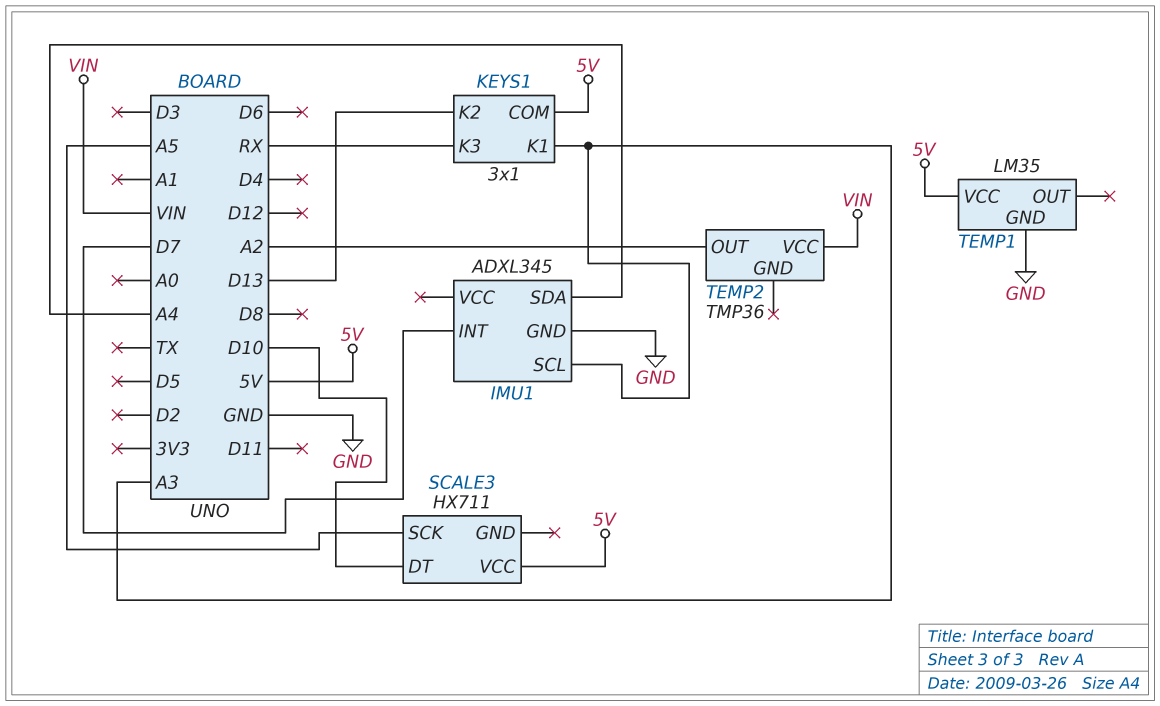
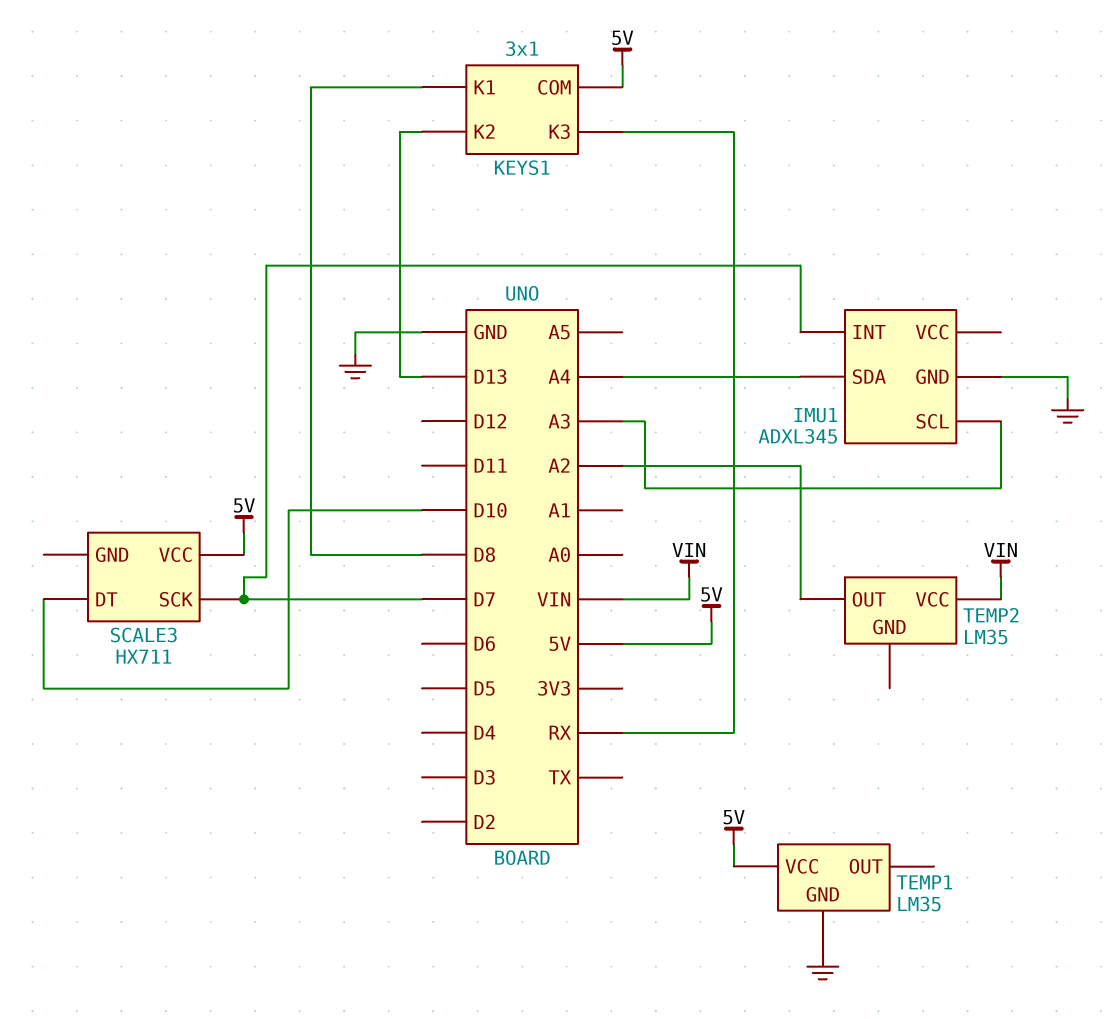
KEYS1 pin K1: A3 -> D8
SCALE3 pin SCK: A5 -> D7
TEMP2: TMP36 -> LM35

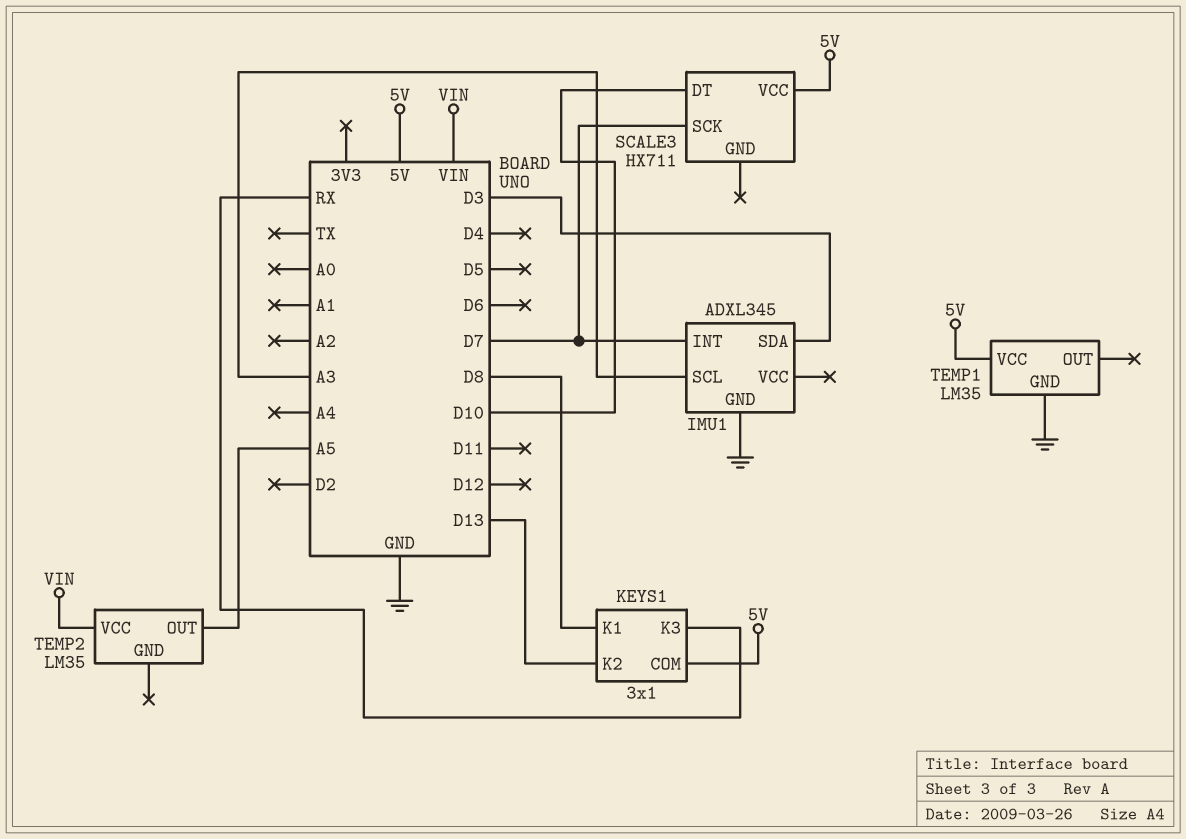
IMU1 pin SDA: A4 -> D3
TEMP2 pin OUT: A2 -> A5

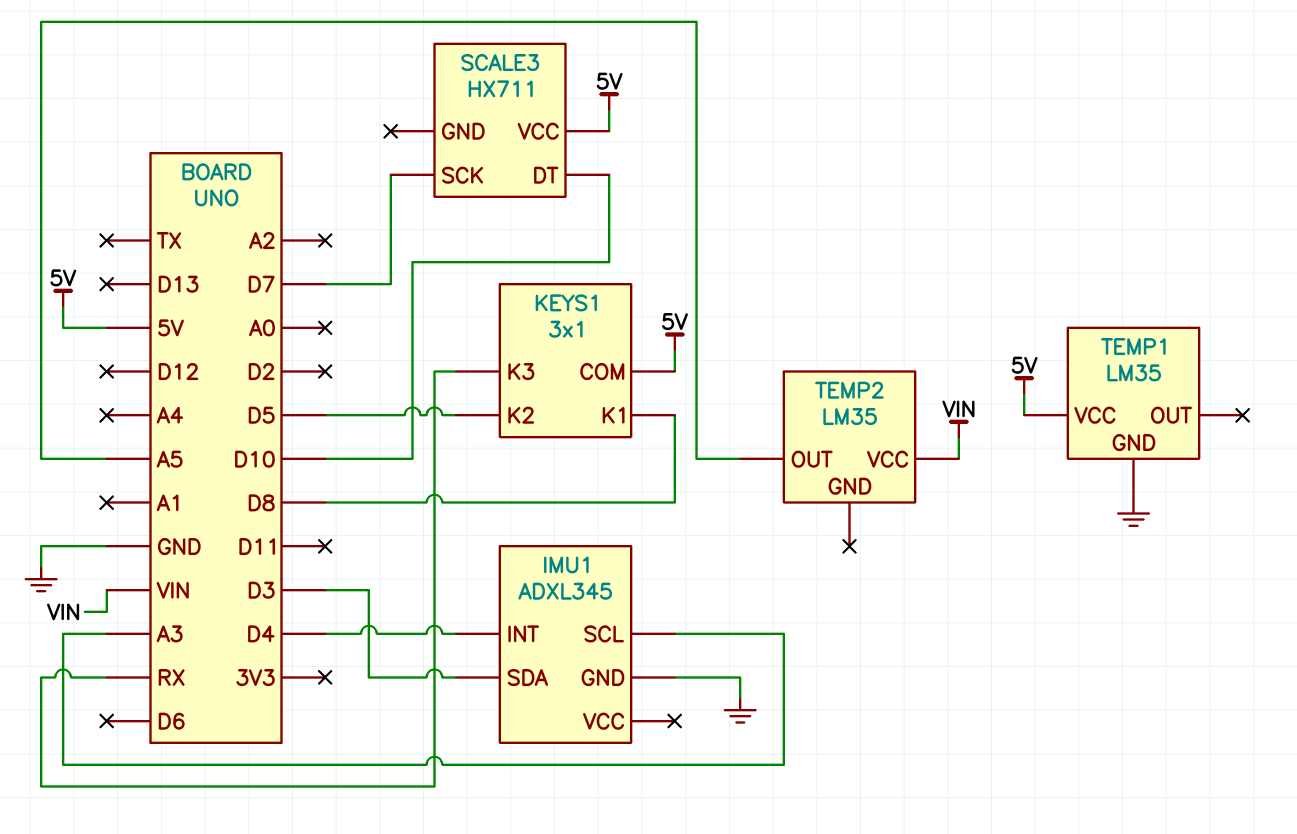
IMU1 pin INT: D7 -> D4
KEYS1 pin K2: D13 -> D5

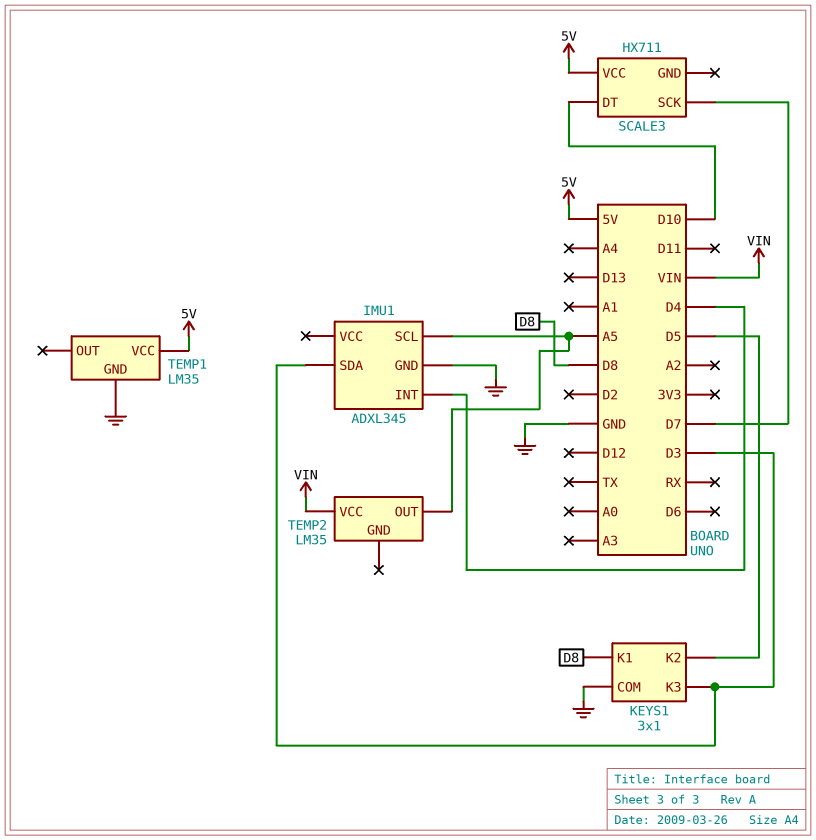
IMU1 pin SCL: A3 -> A5
KEYS1 pin COM: 5V -> GND
KEYS1 pin K3: RX -> D3

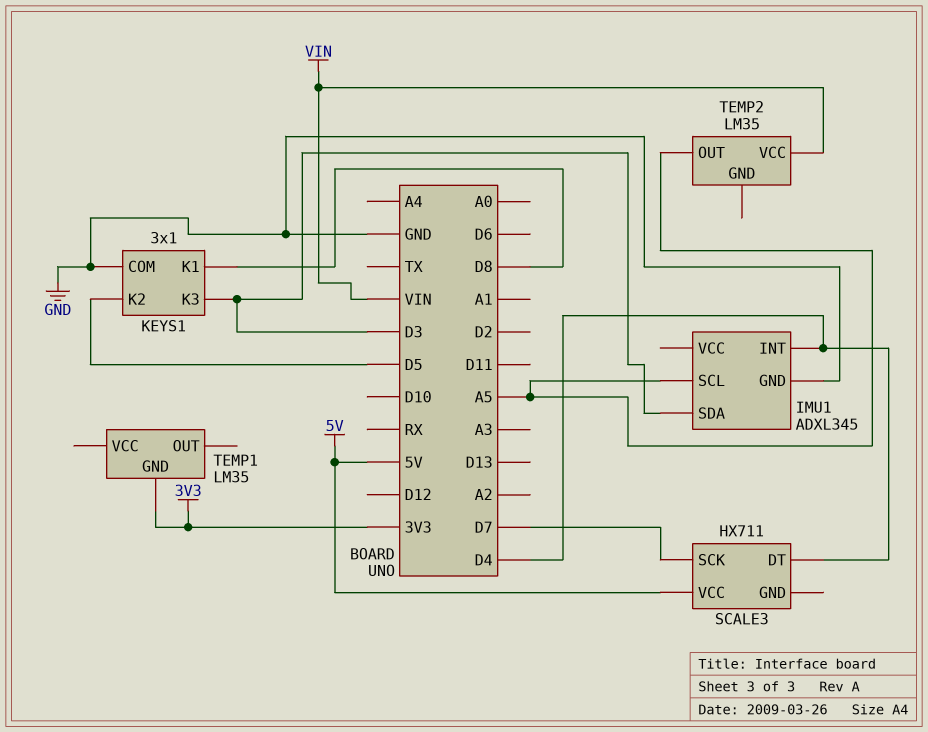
SCALE3 pin DT: D10 -> D4
TEMP1 pin GND: GND -> 3V3
TEMP1 pin VCC: 5V -> none

